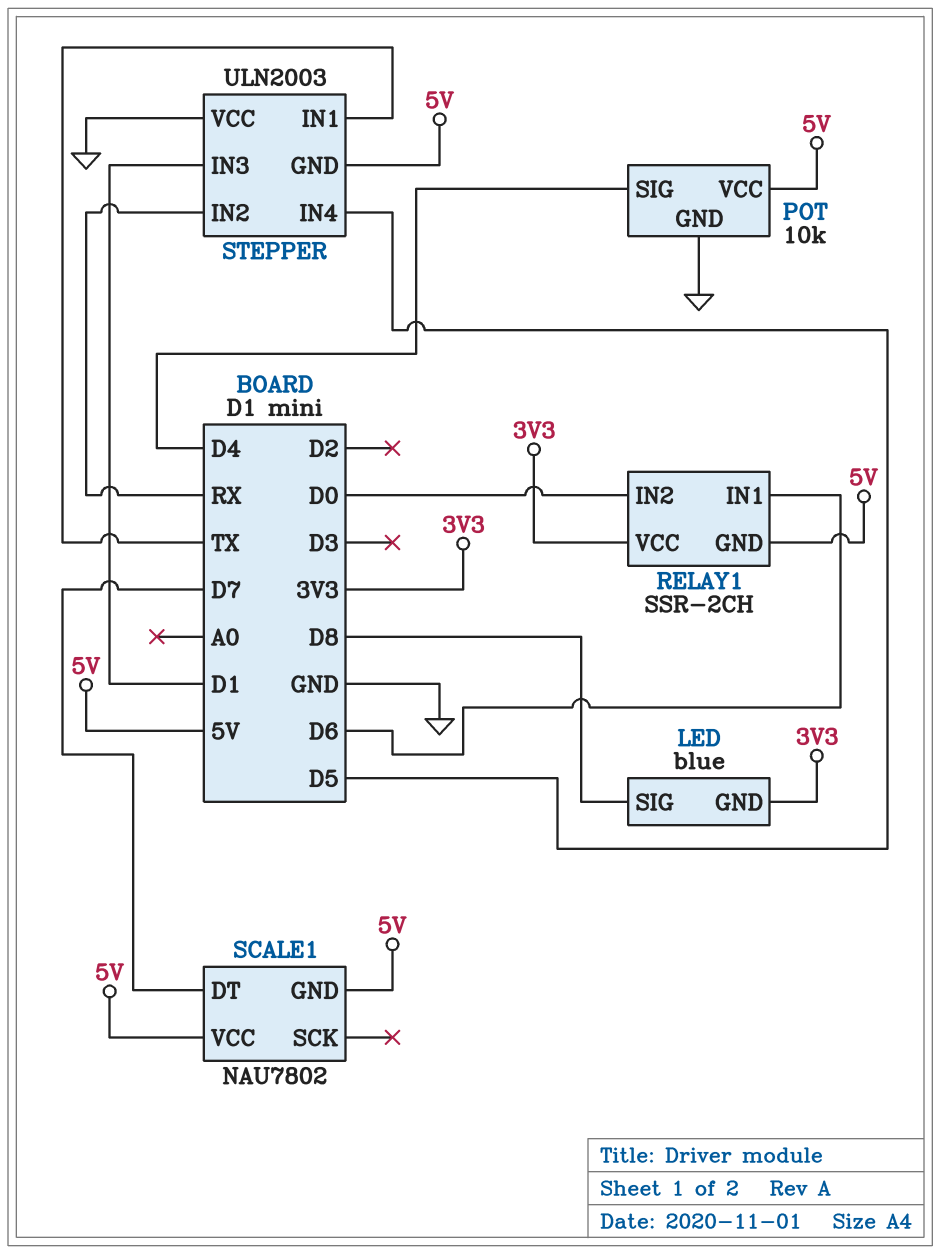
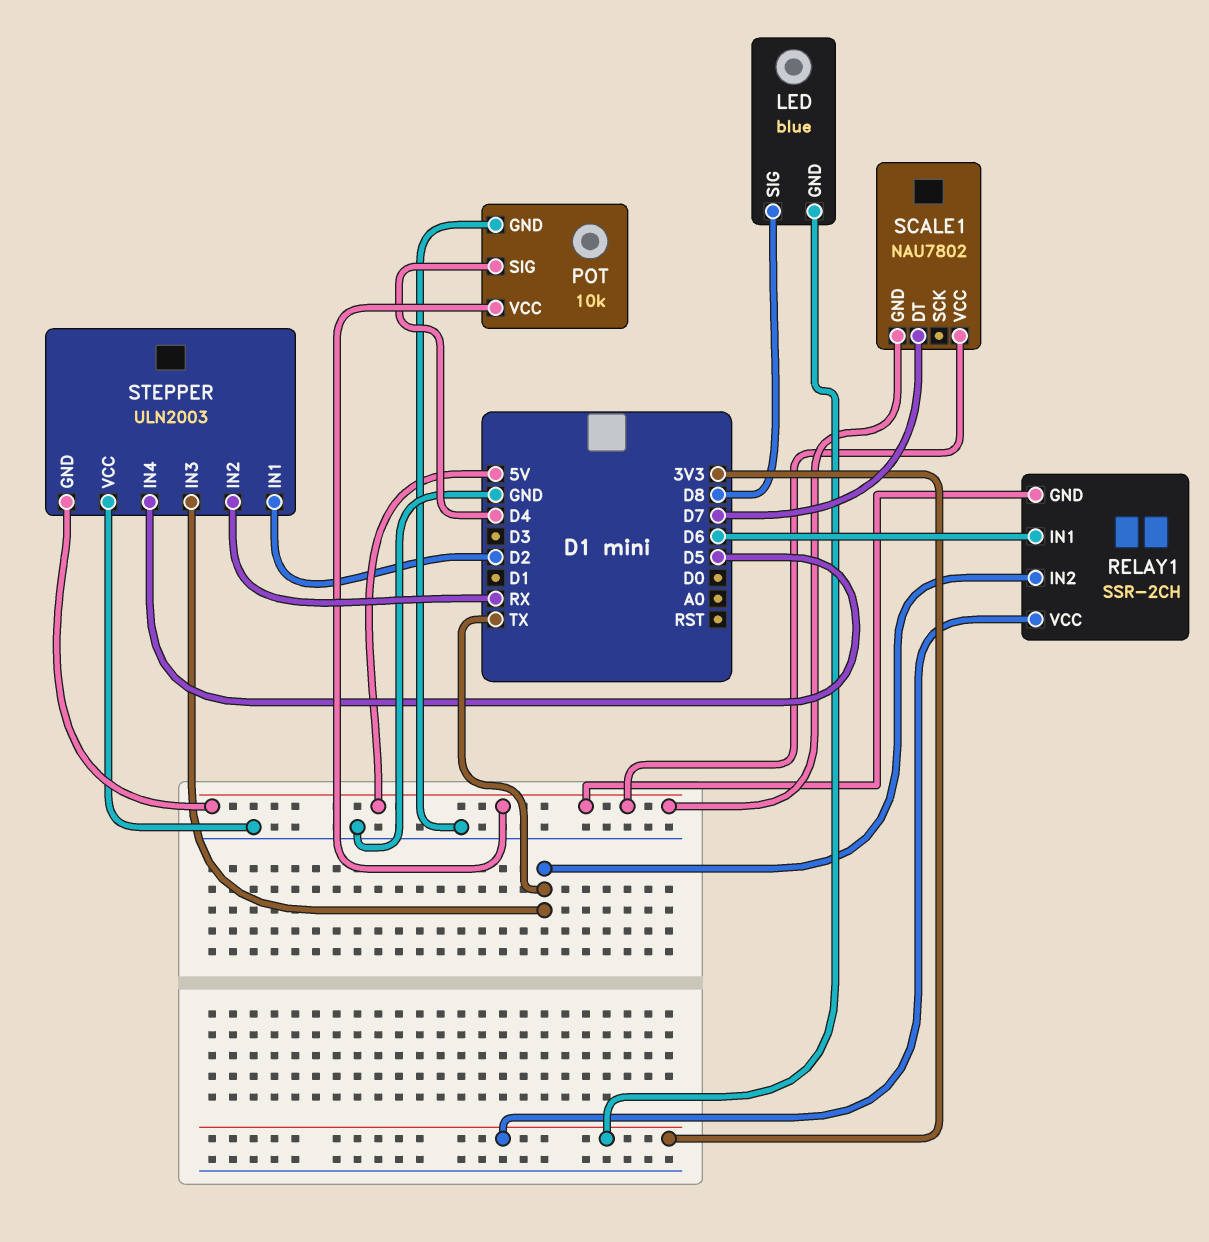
RELAY1 pin IN2: D0 -> TX
STEPPER pin IN1: TX -> D2
STEPPER pin IN3: D1 -> TX

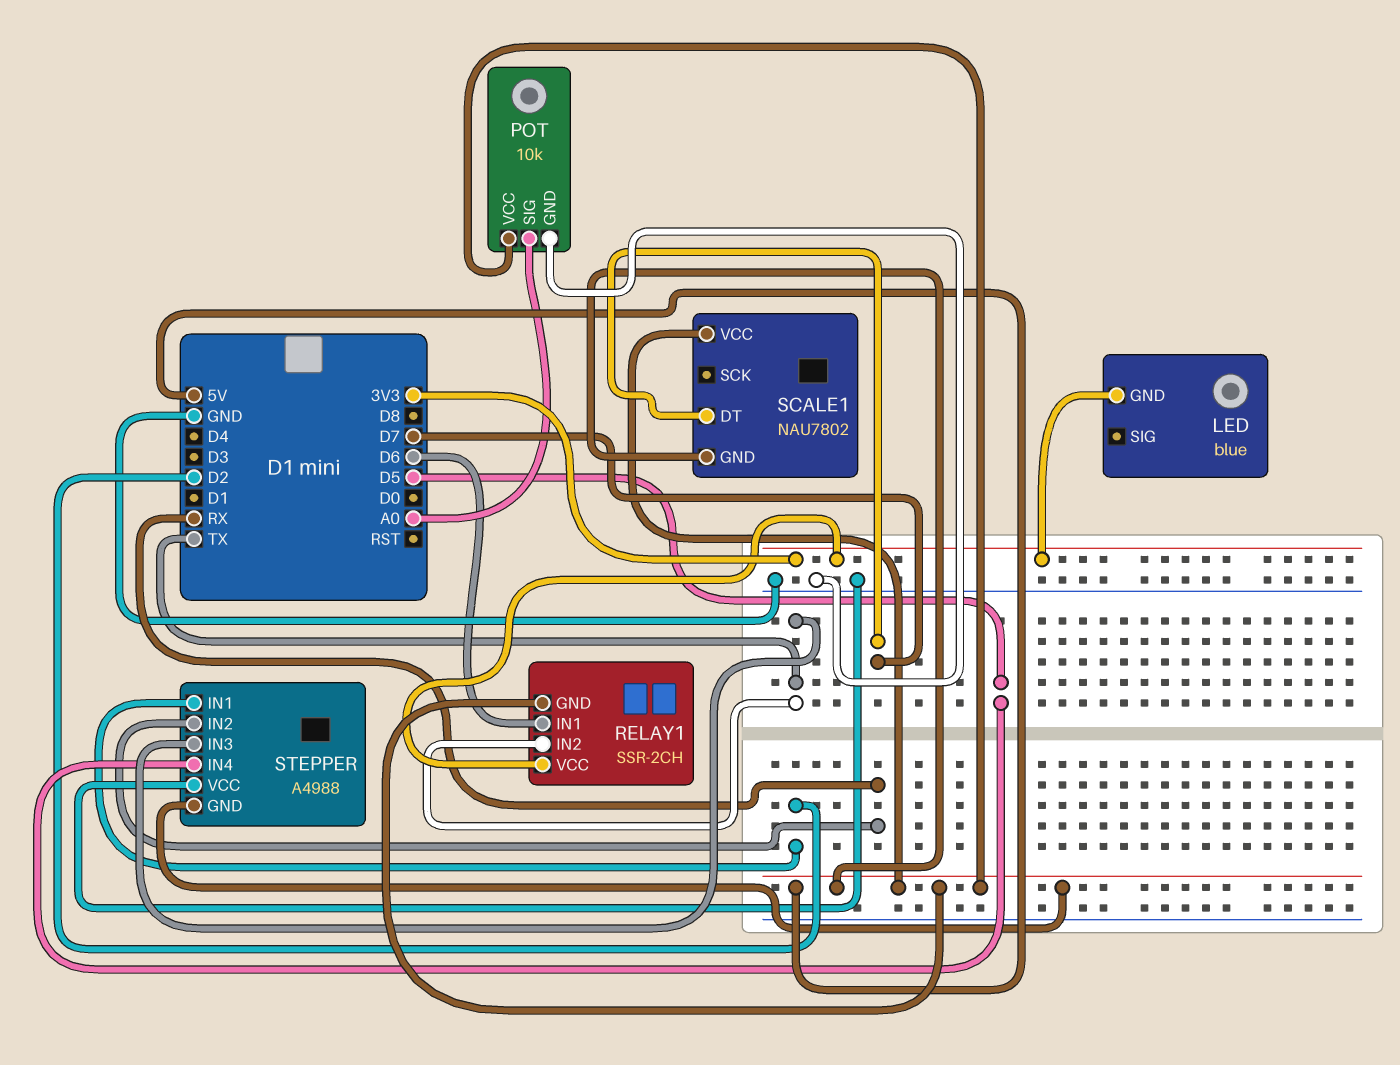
LED pin SIG: D8 -> none
POT pin SIG: D4 -> A0
STEPPER: ULN2003 -> A4988

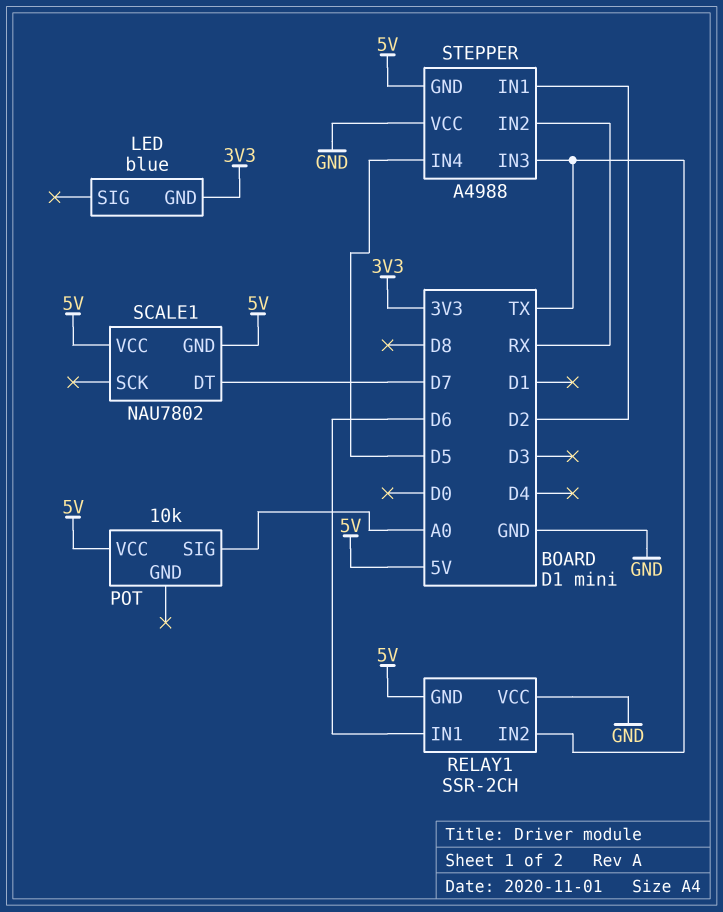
POT pin GND: GND -> none
RELAY1 pin VCC: 3V3 -> GND

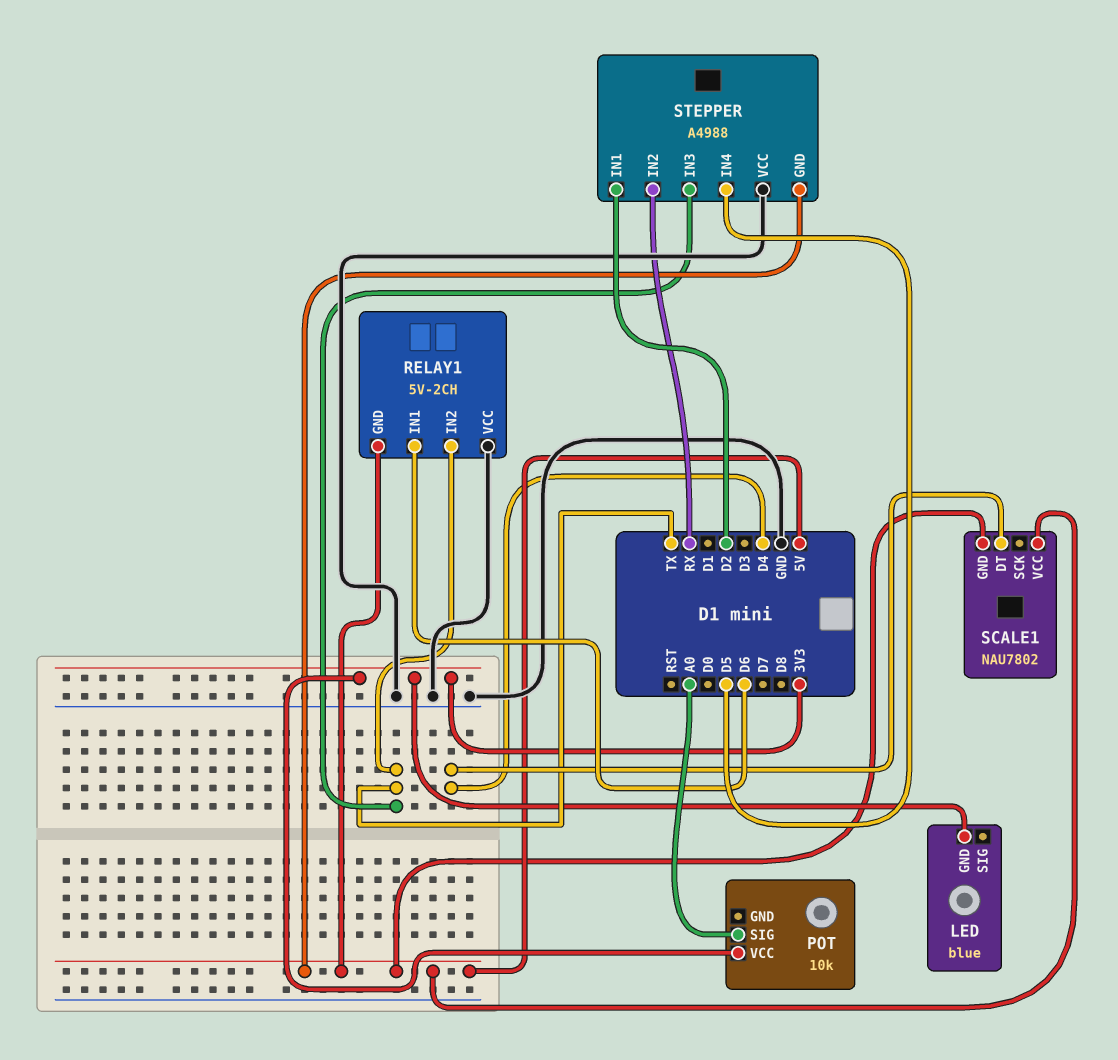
POT pin VCC: 5V -> 3V3
RELAY1: SSR-2CH -> 5V-2CH
SCALE1 pin DT: D7 -> D4

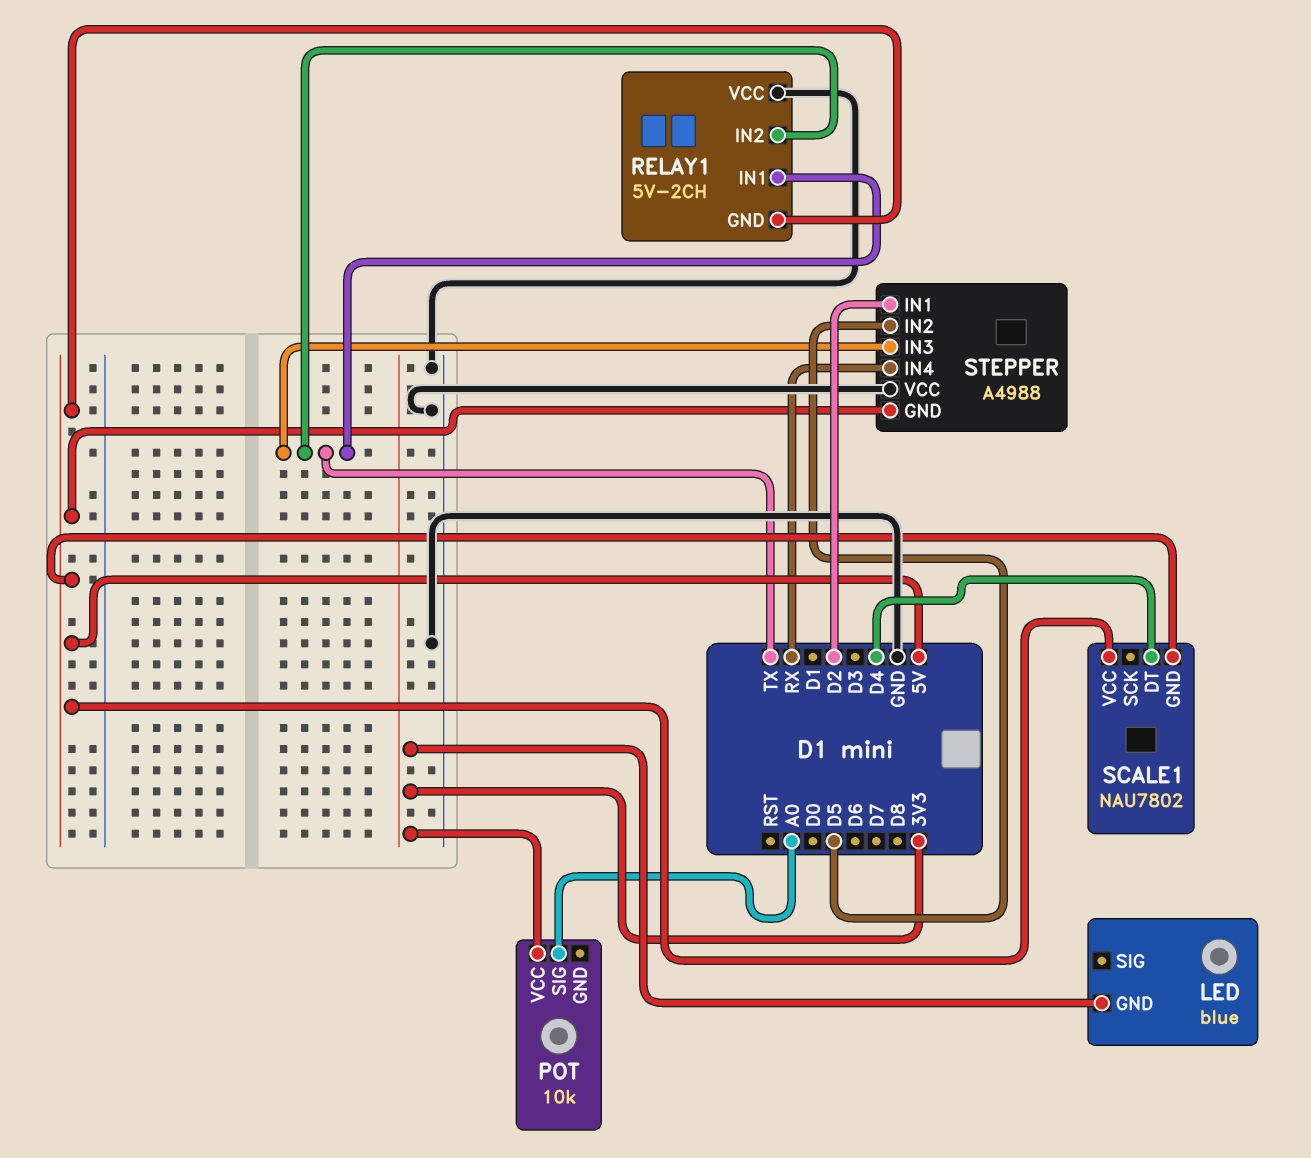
RELAY1 pin IN1: D6 -> TX
STEPPER pin IN2: RX -> D5
STEPPER pin IN4: D5 -> RX

